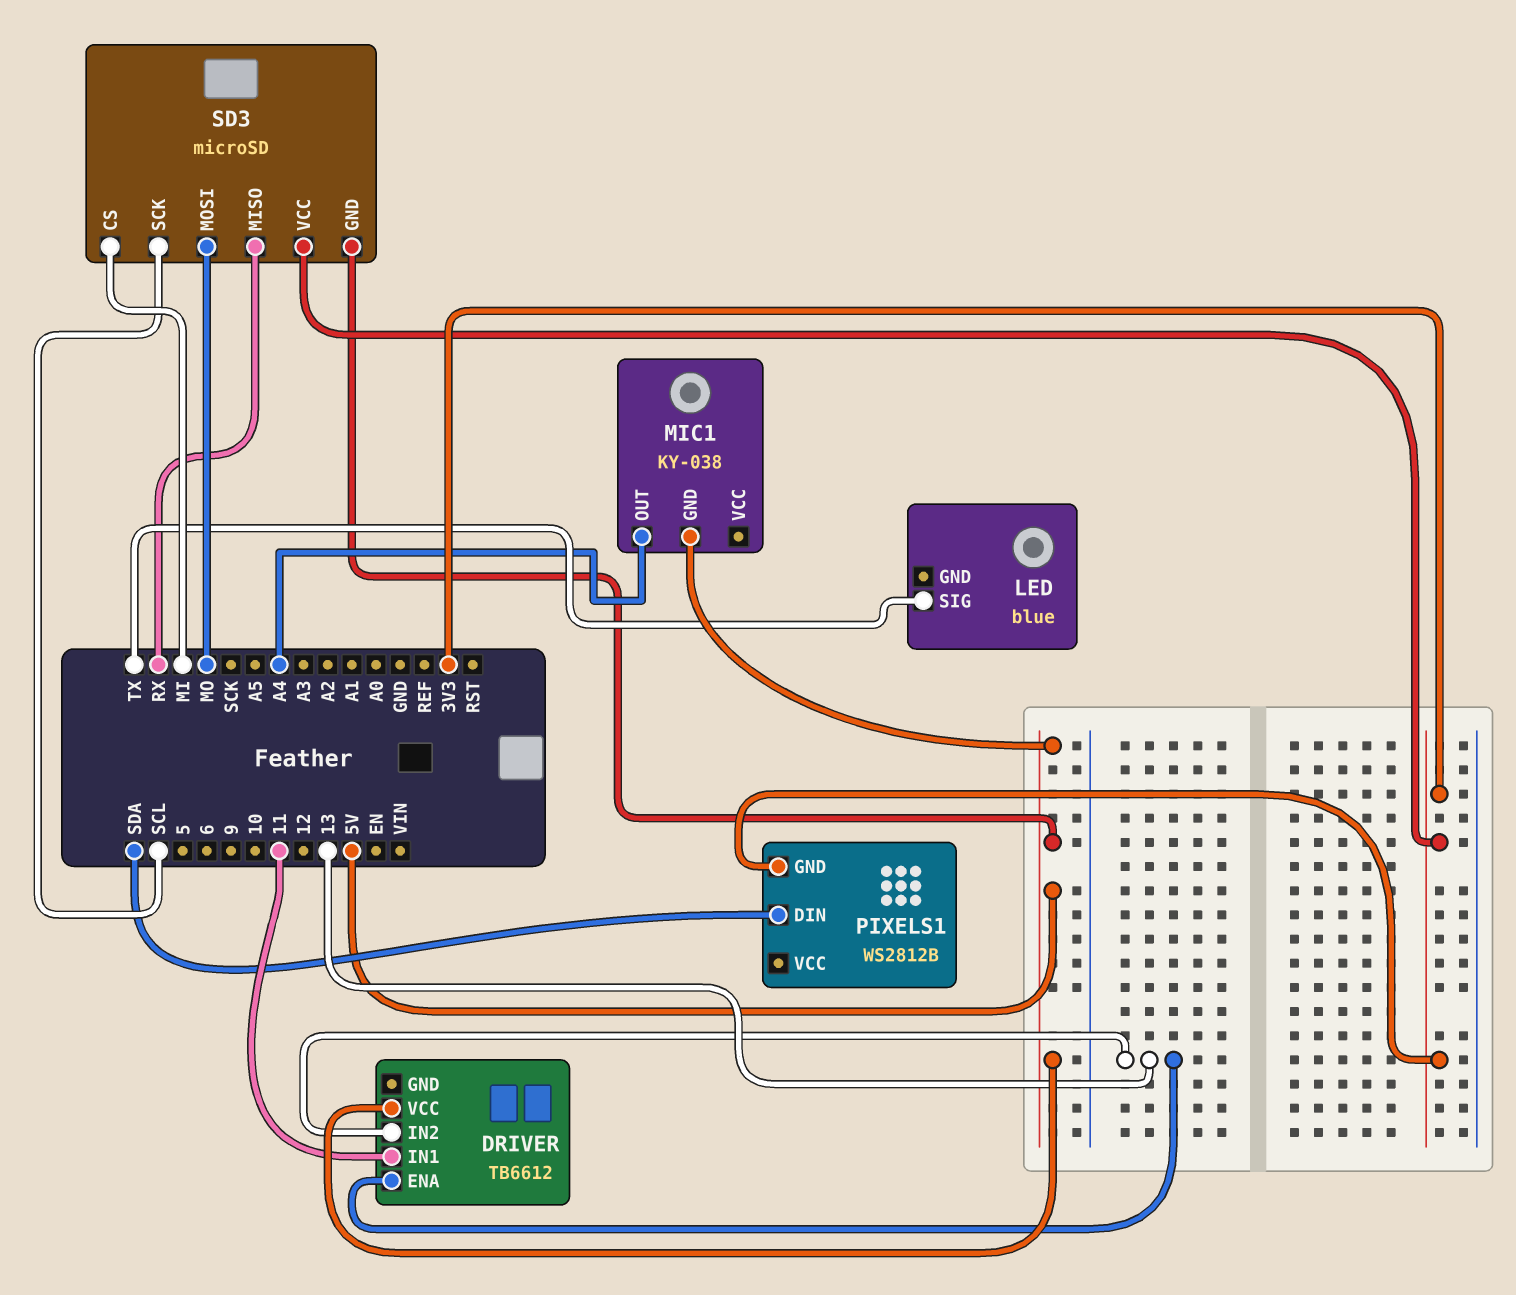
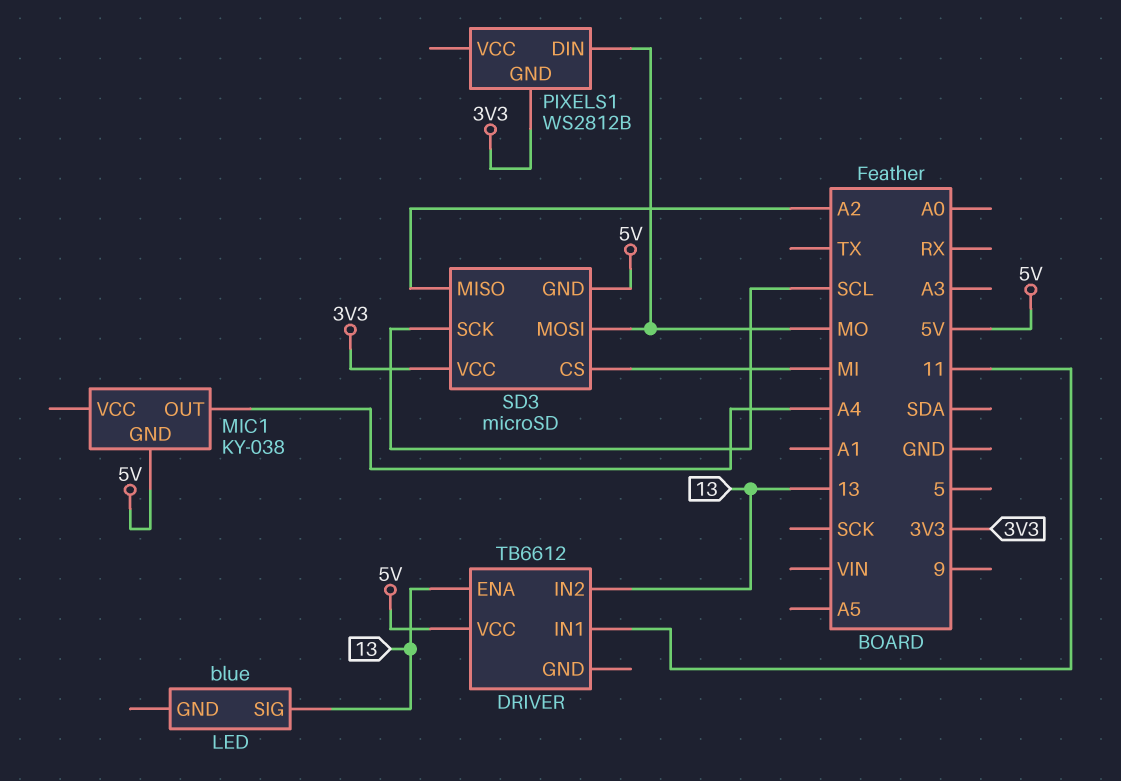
LED pin SIG: TX -> 13
PIXELS1 pin DIN: SDA -> MO
SD3 pin MISO: RX -> A2

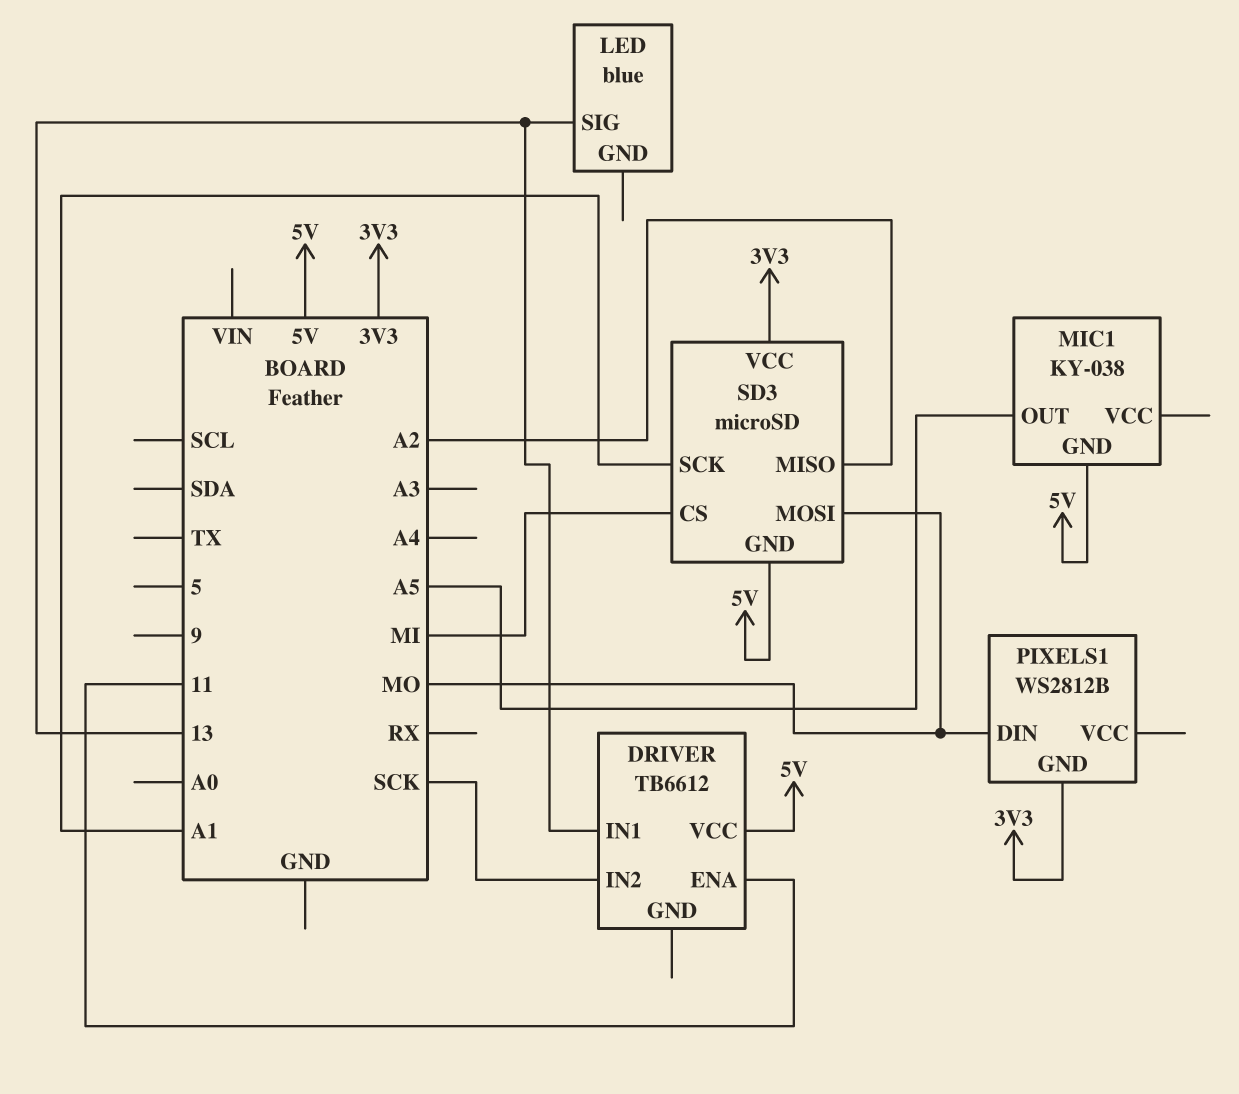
DRIVER pin ENA: 13 -> 11
DRIVER pin IN1: 11 -> 13
DRIVER pin IN2: 13 -> SCK
MIC1 pin OUT: A4 -> A5
SD3 pin SCK: SCL -> A1

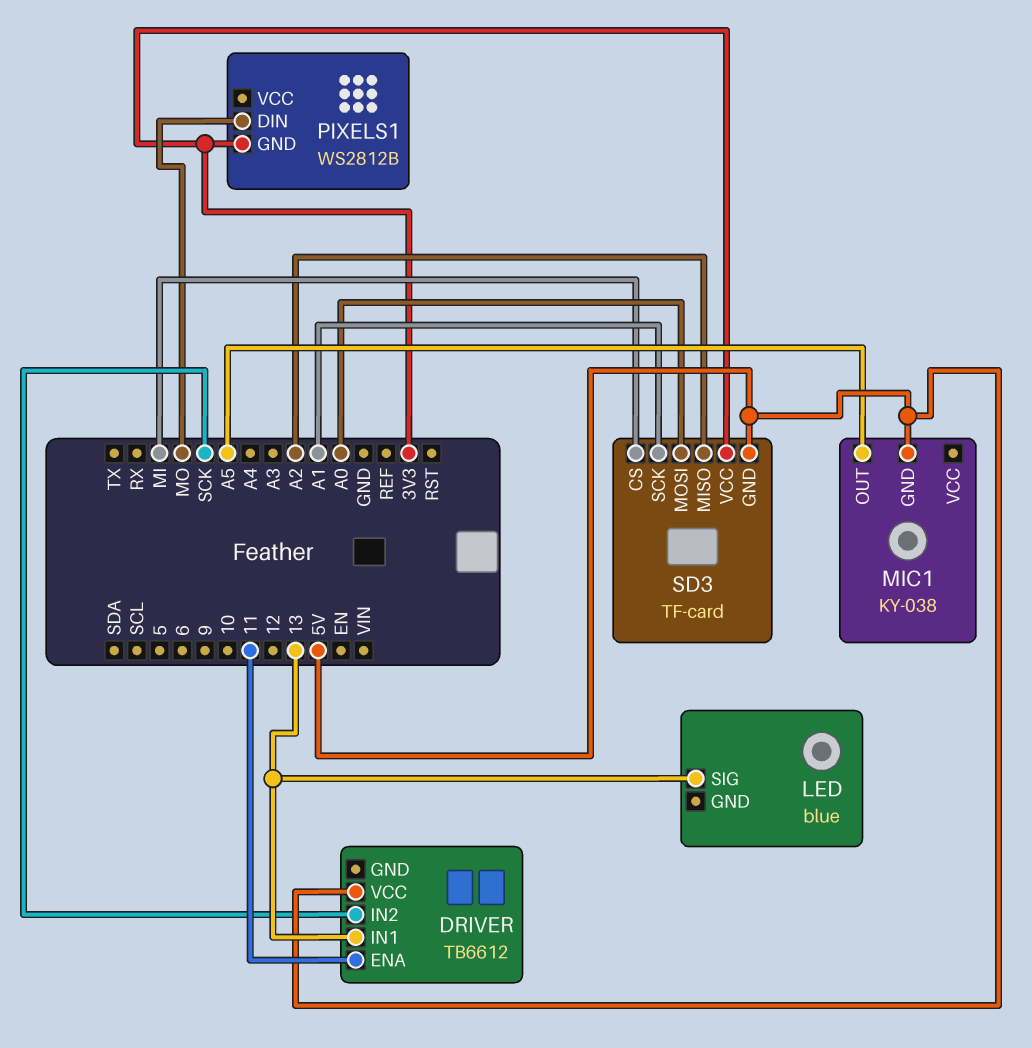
SD3: microSD -> TF-card
SD3 pin MOSI: MO -> A0

